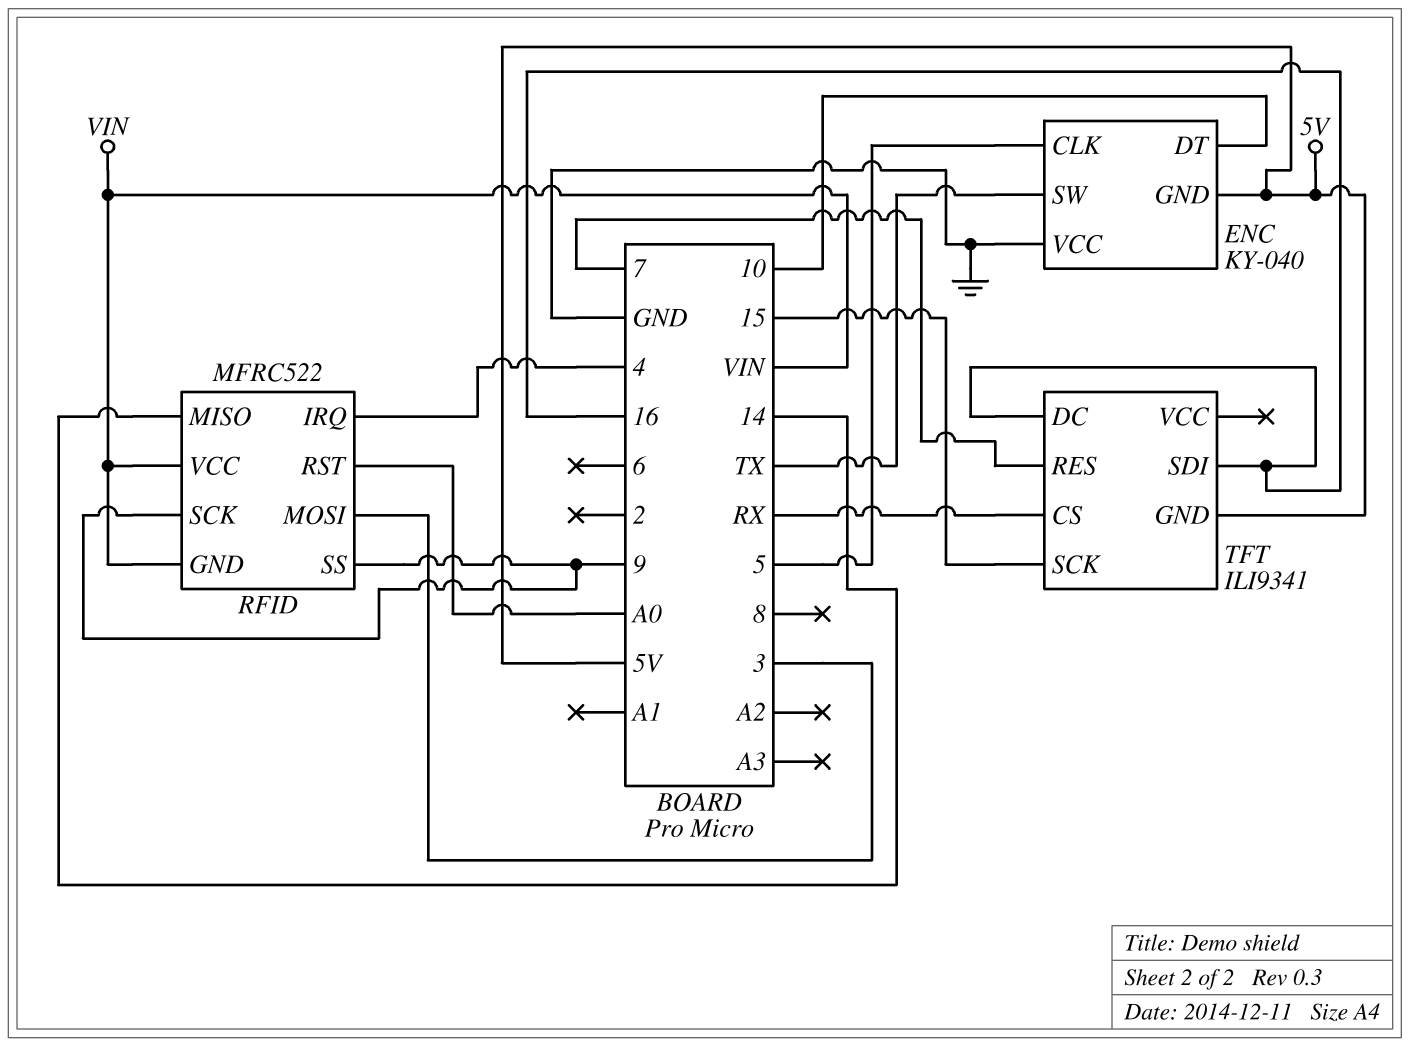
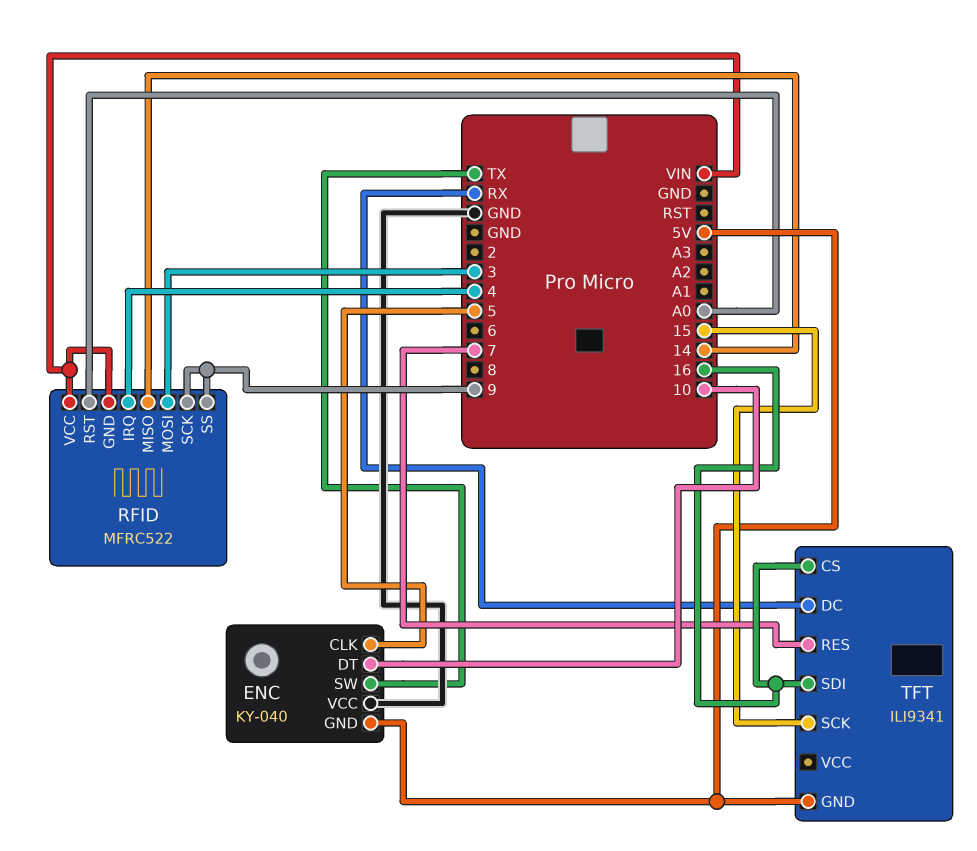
TFT pin CS: RX -> 16
TFT pin DC: 16 -> RX

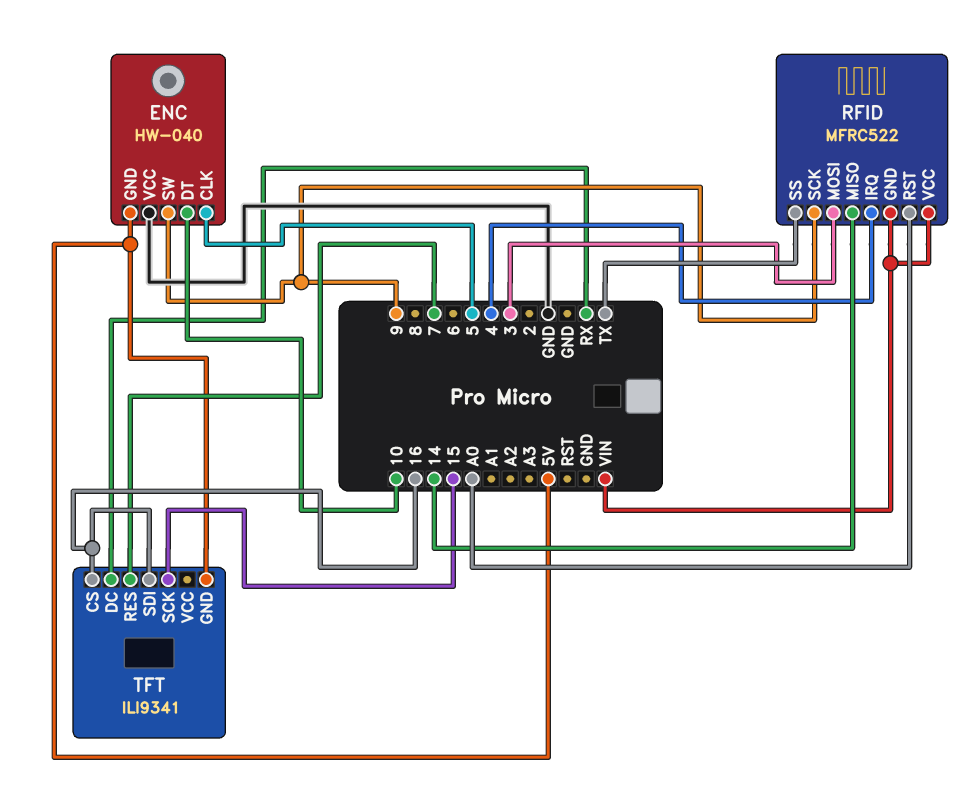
ENC: KY-040 -> HW-040
ENC pin SW: TX -> 9
RFID pin SS: 9 -> TX

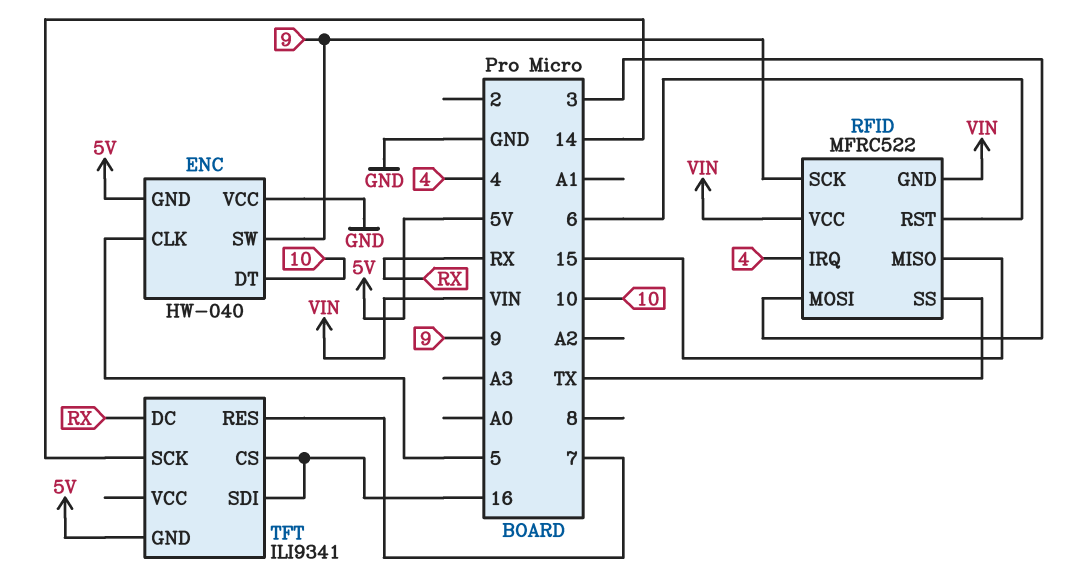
RFID pin MISO: 14 -> 15
RFID pin RST: A0 -> 6
TFT pin SCK: 15 -> 14

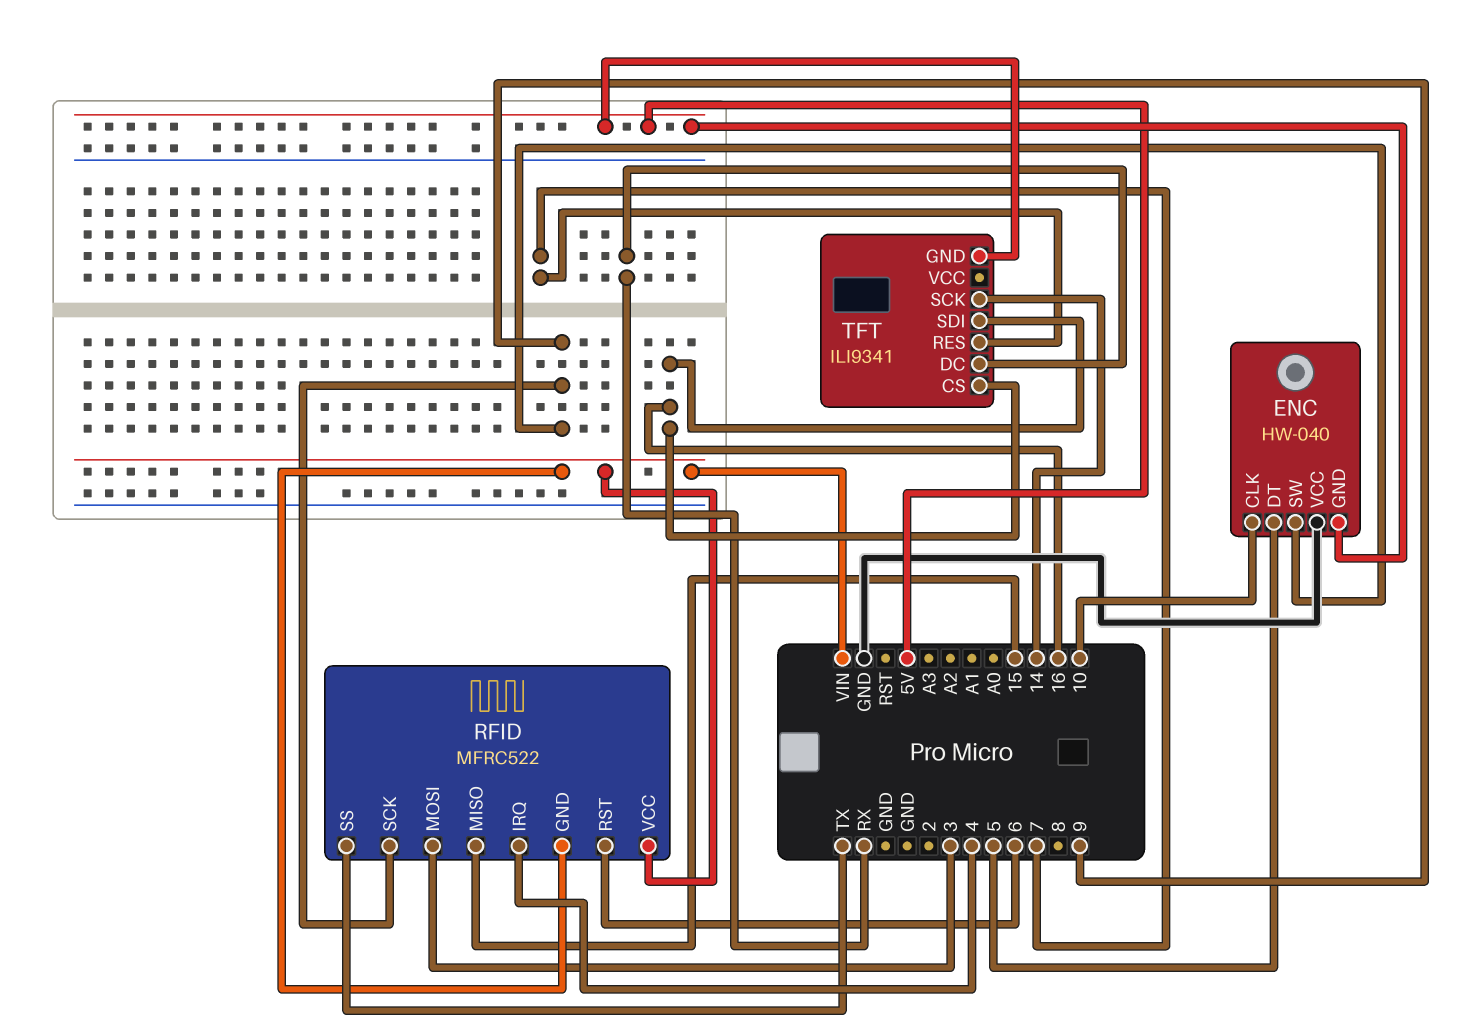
ENC pin CLK: 5 -> 10
ENC pin DT: 10 -> 5

